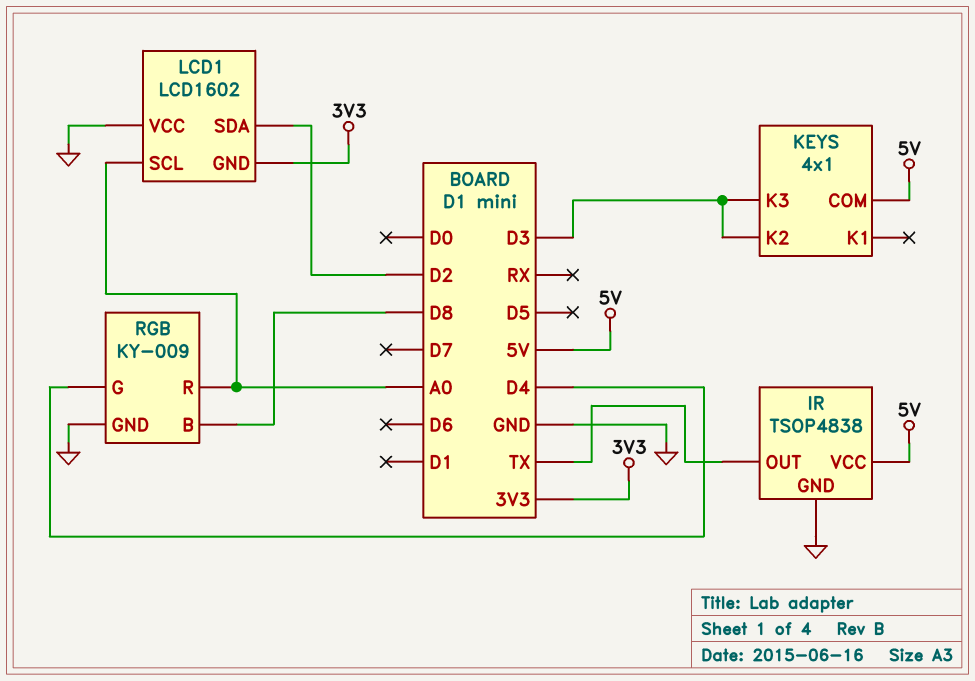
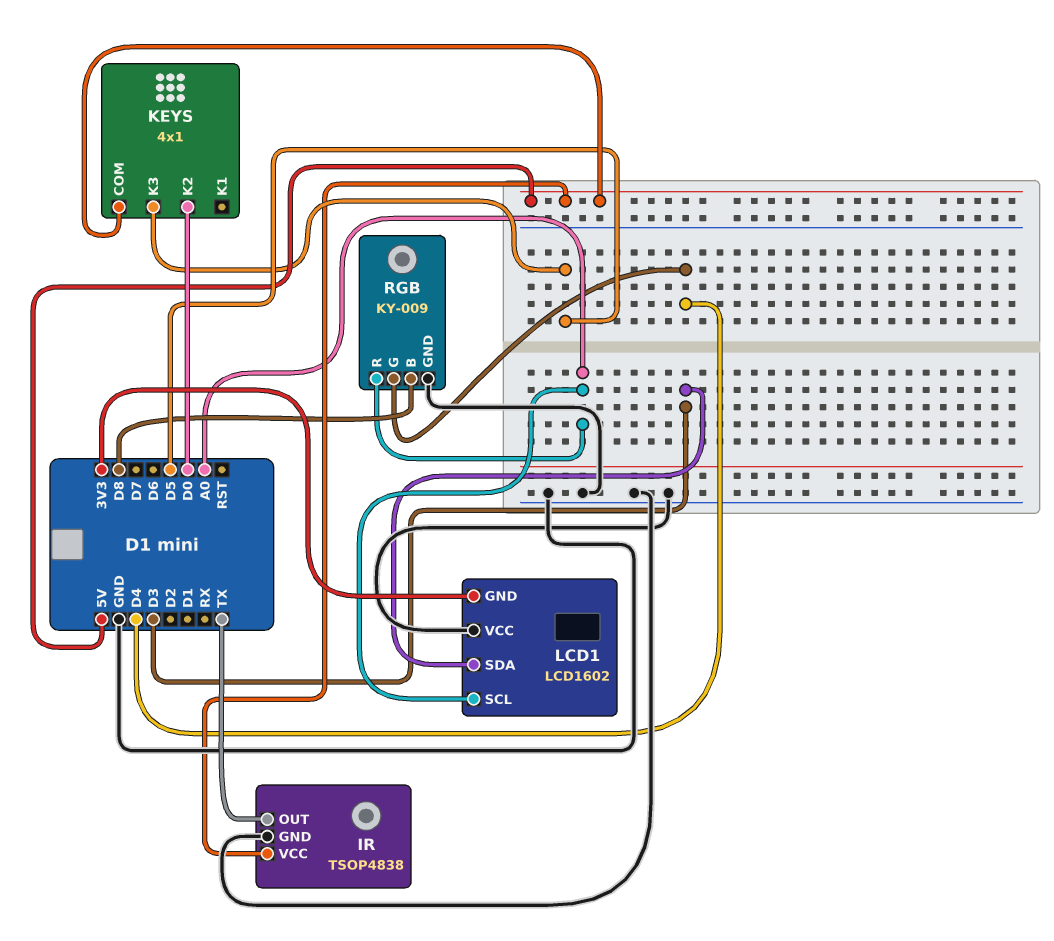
KEYS pin K2: D3 -> D0
KEYS pin K3: D3 -> D5
LCD1 pin SDA: D2 -> D3

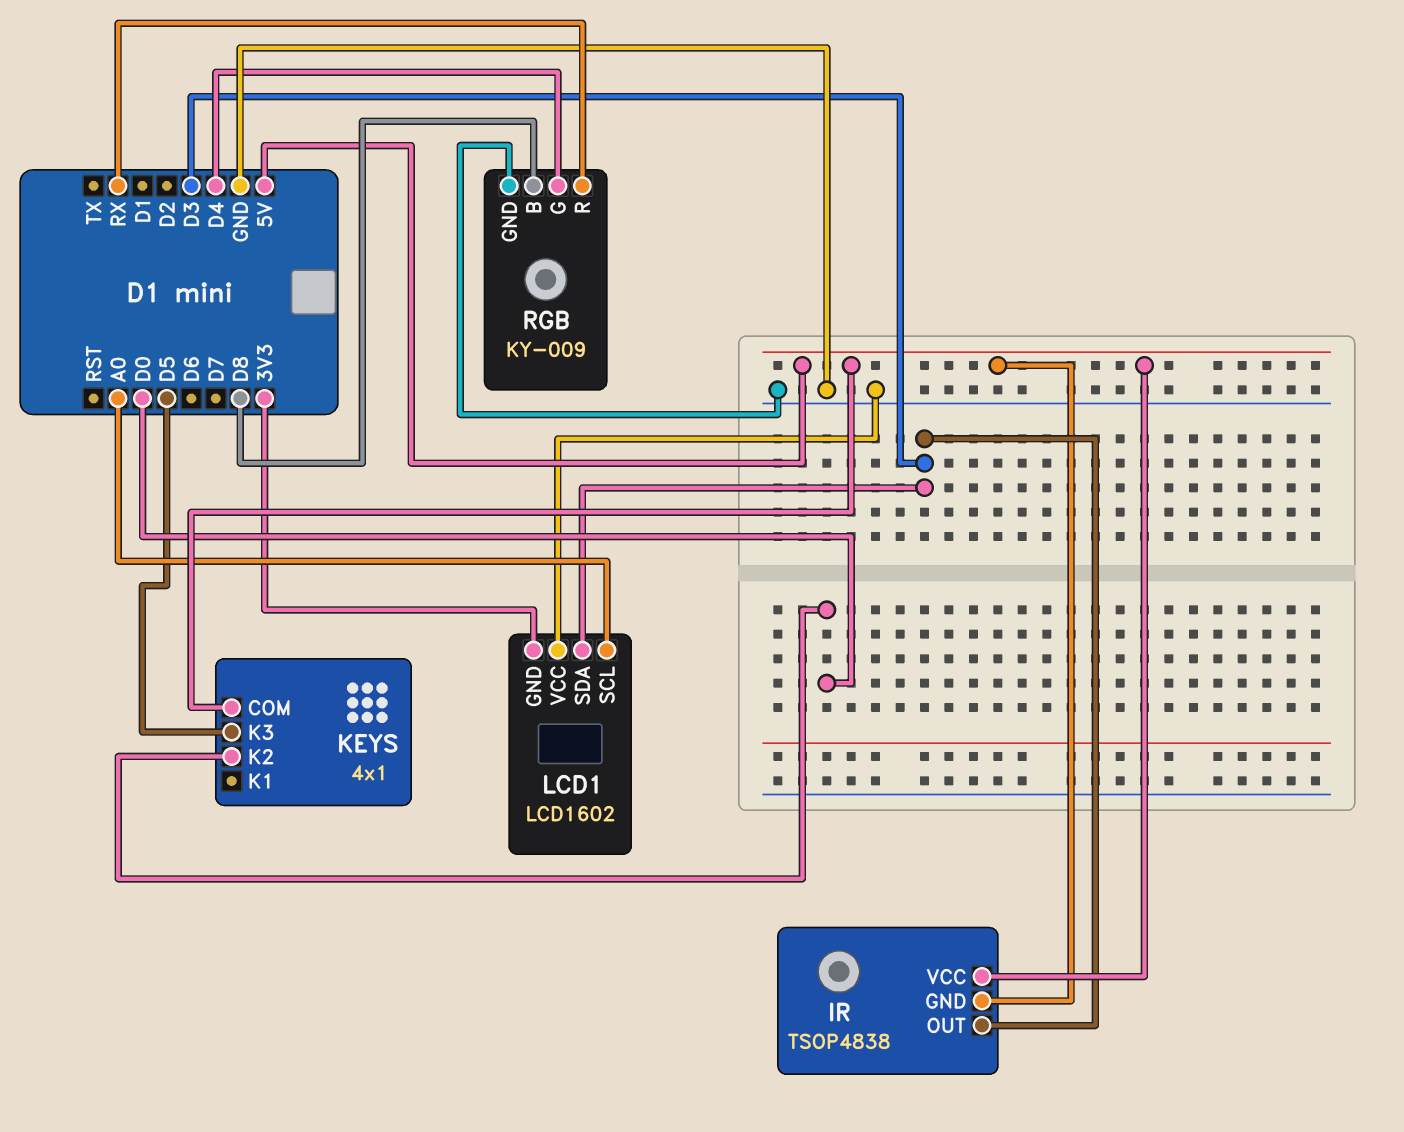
IR pin GND: GND -> 5V
IR pin OUT: TX -> D3
RGB pin R: A0 -> RX

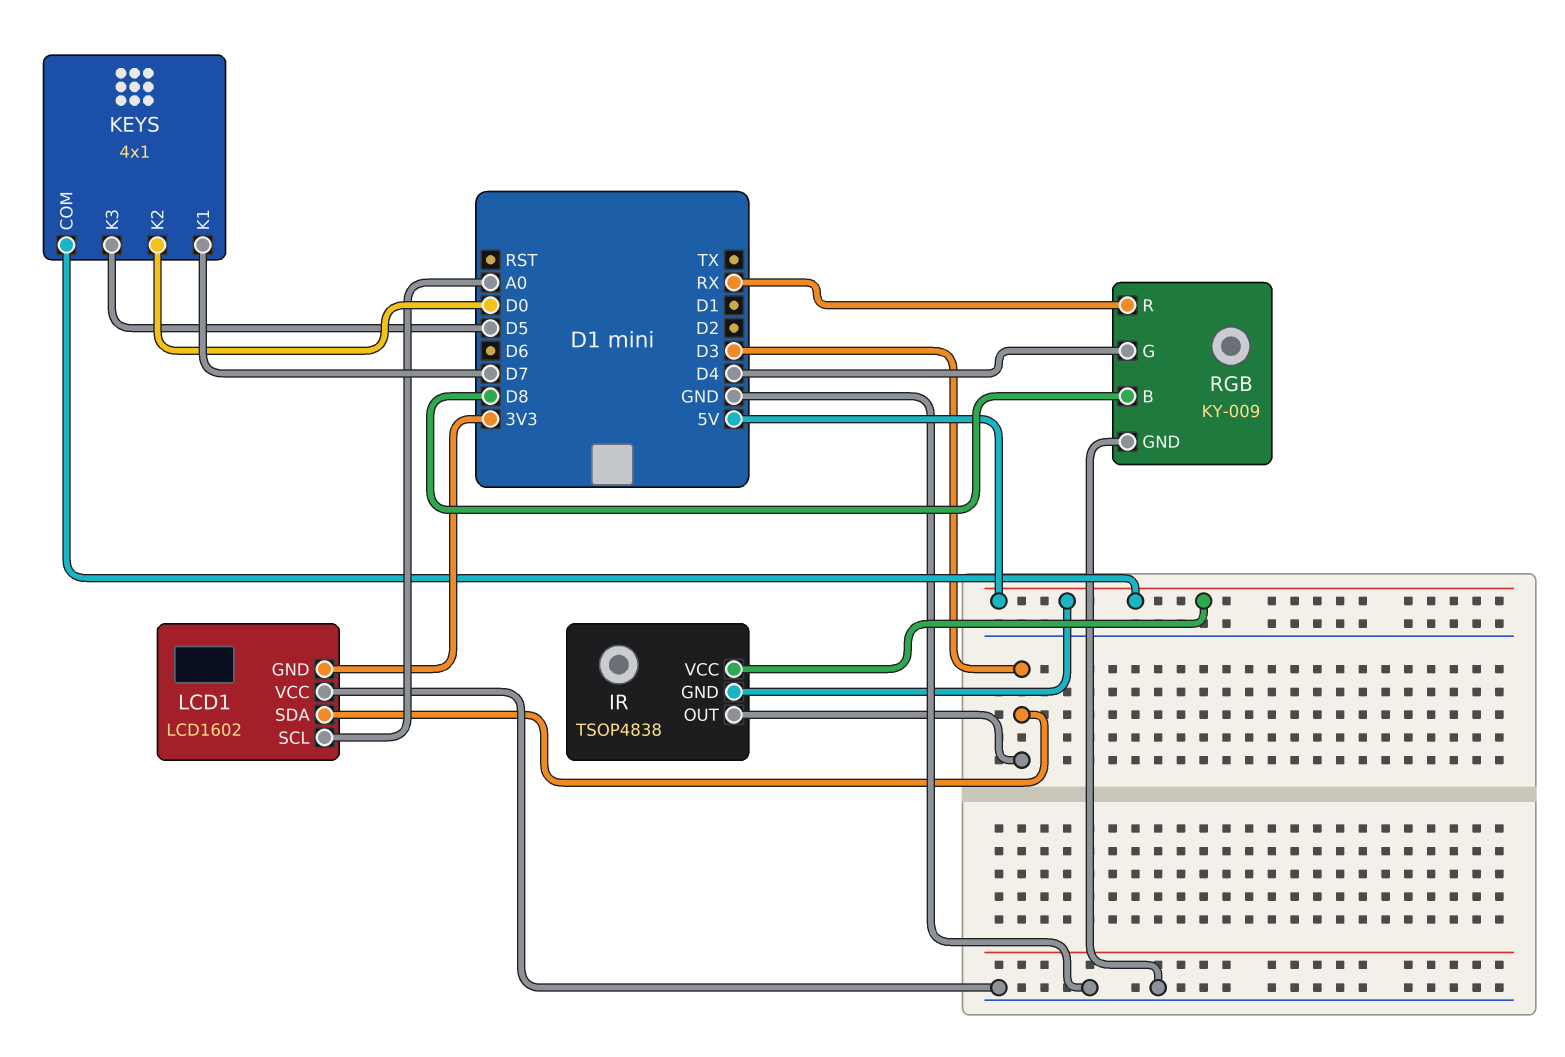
KEYS pin K1: none -> D7

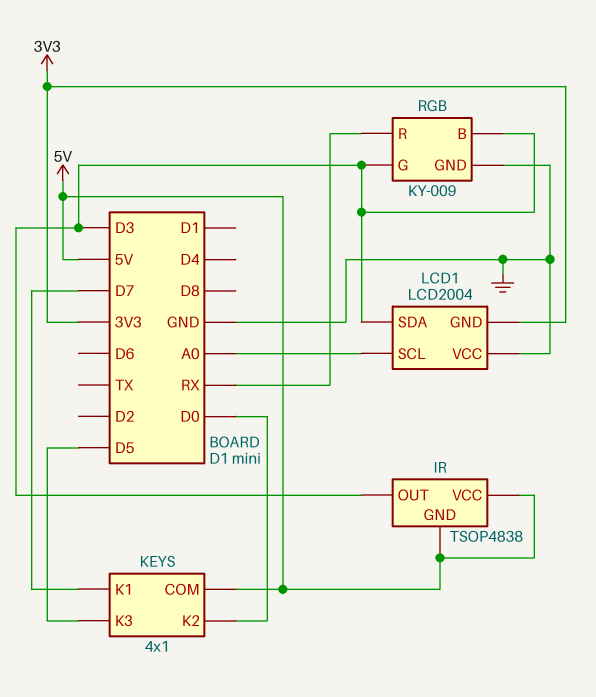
LCD1: LCD1602 -> LCD2004
RGB pin B: D8 -> D3
RGB pin G: D4 -> D3

